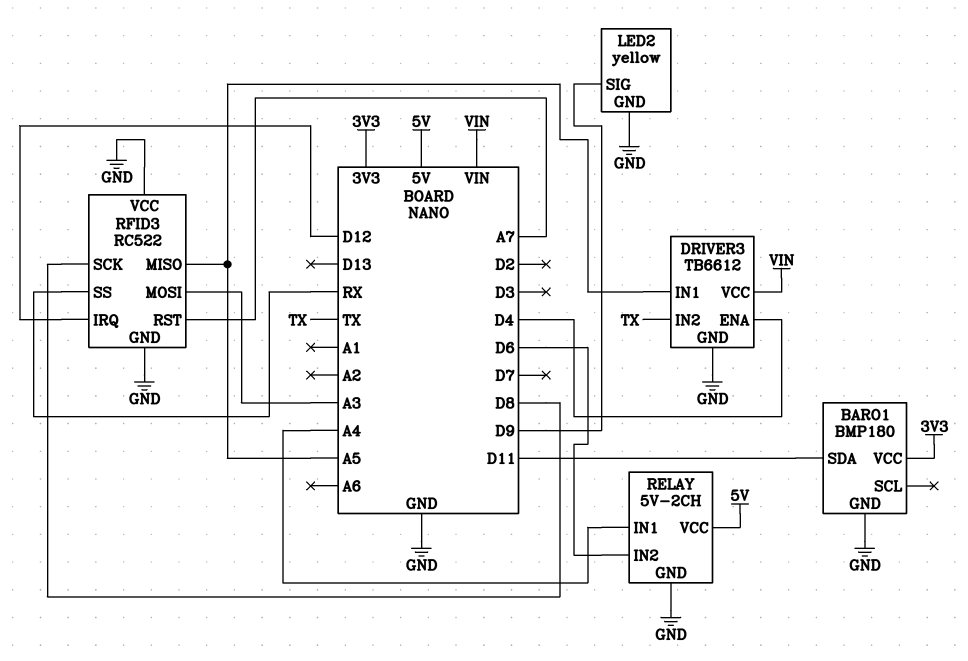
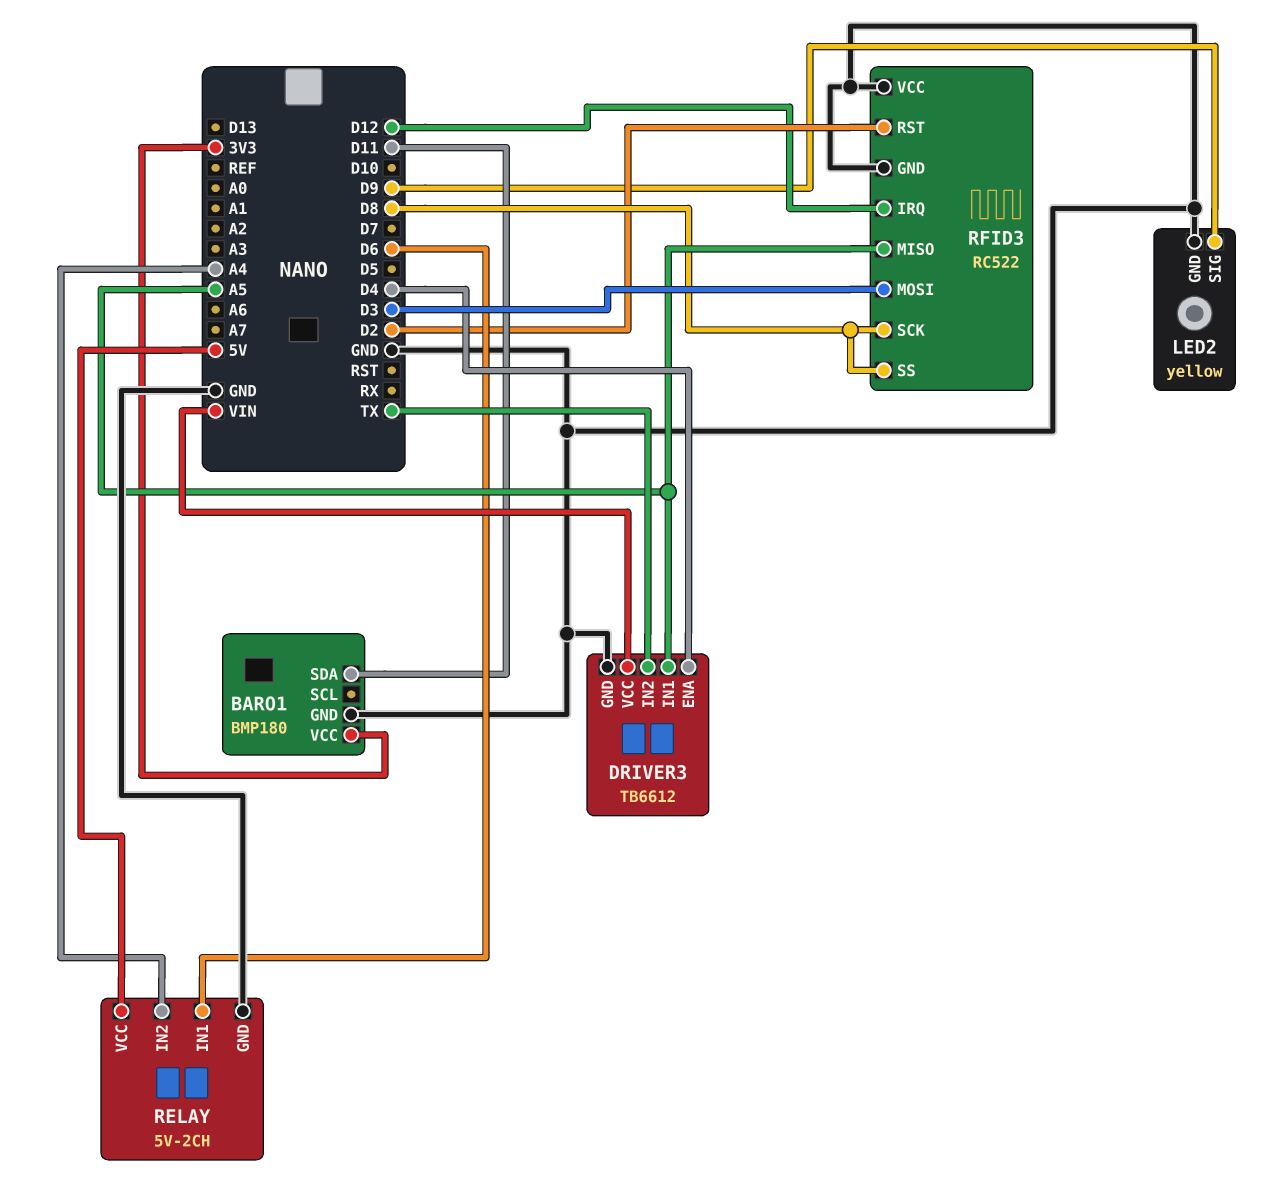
RELAY pin IN1: A4 -> D6
RELAY pin IN2: D6 -> A4
RFID3 pin MOSI: A3 -> D3
RFID3 pin RST: A7 -> D2
RFID3 pin SS: RX -> D8

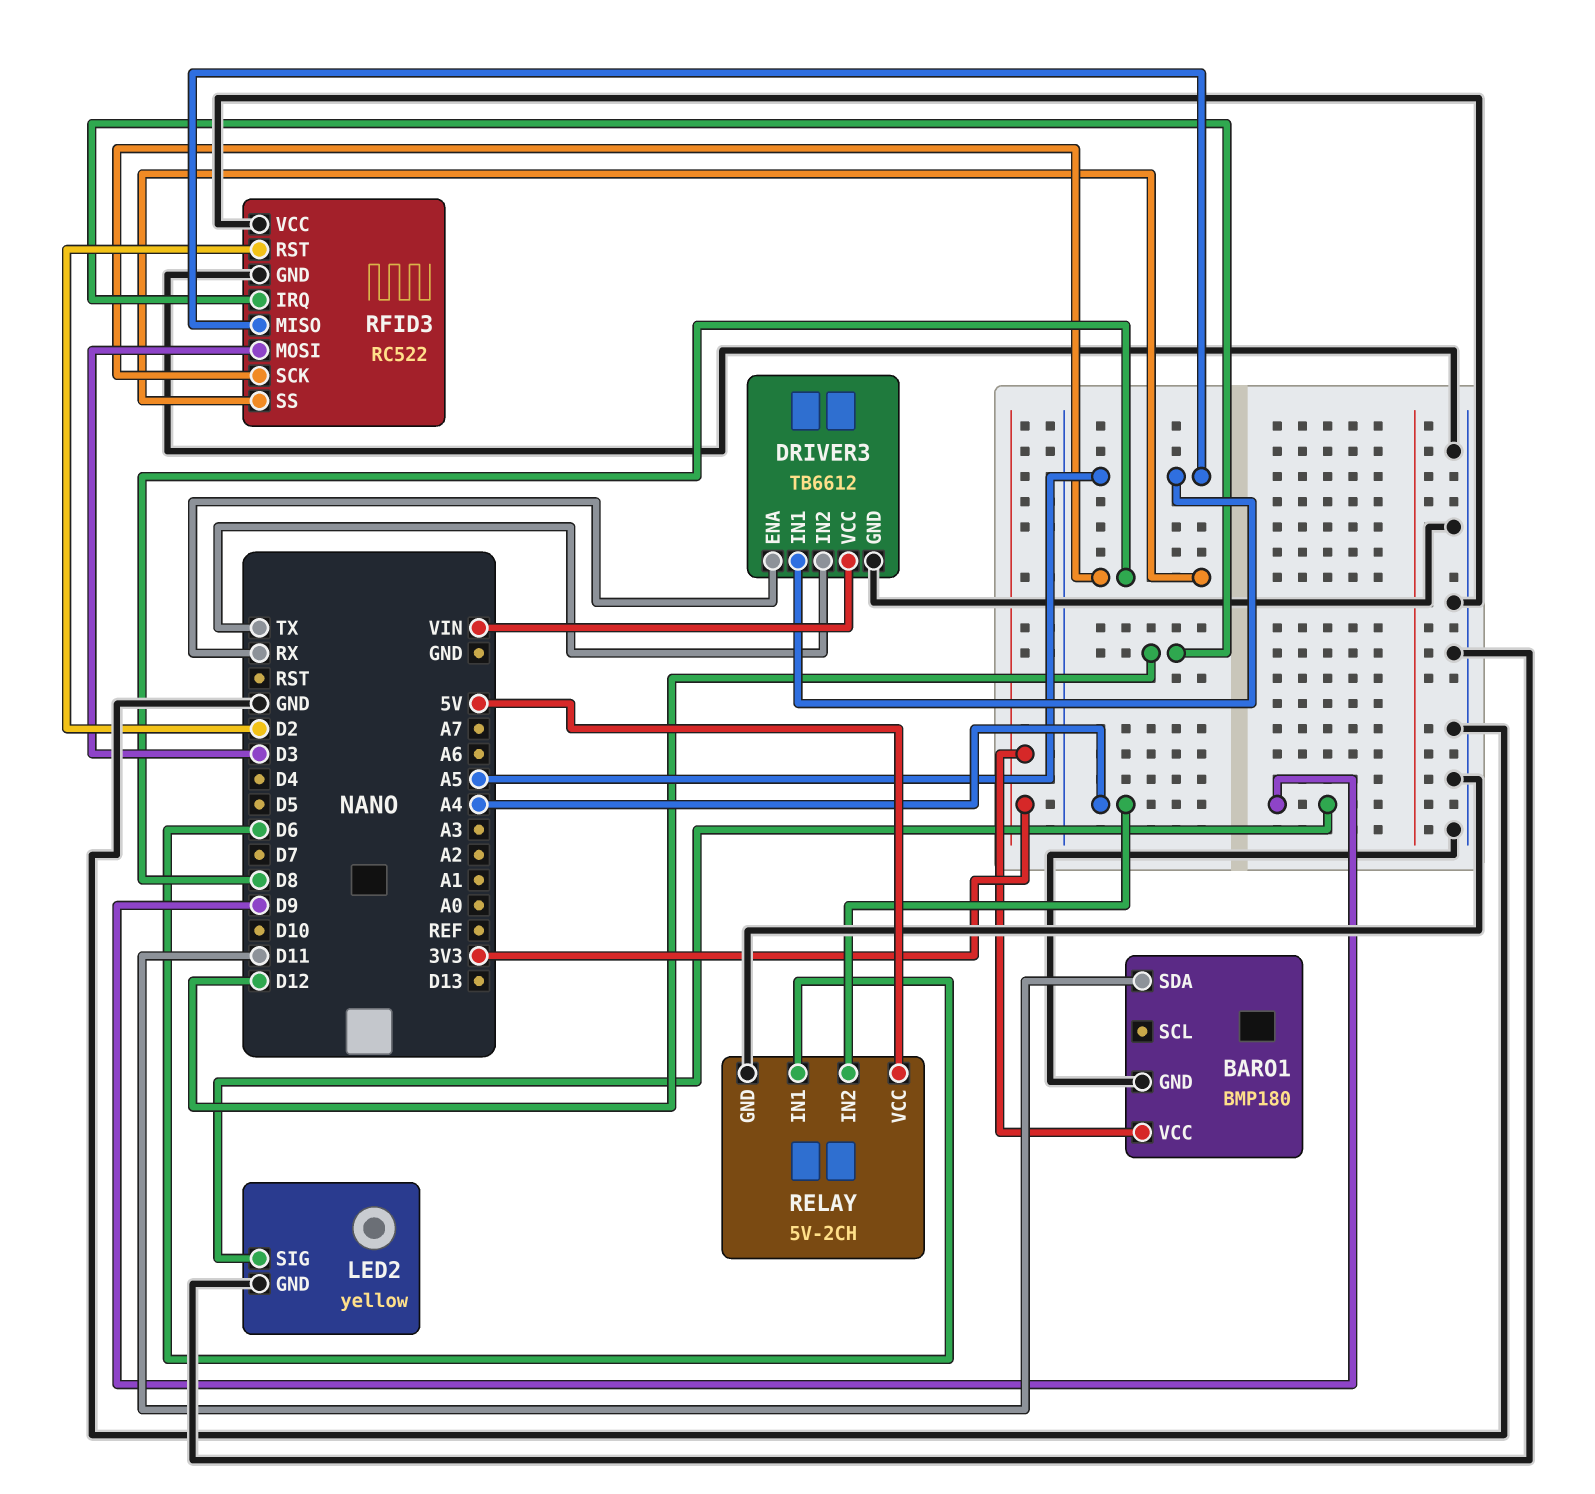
DRIVER3 pin ENA: D4 -> RX

